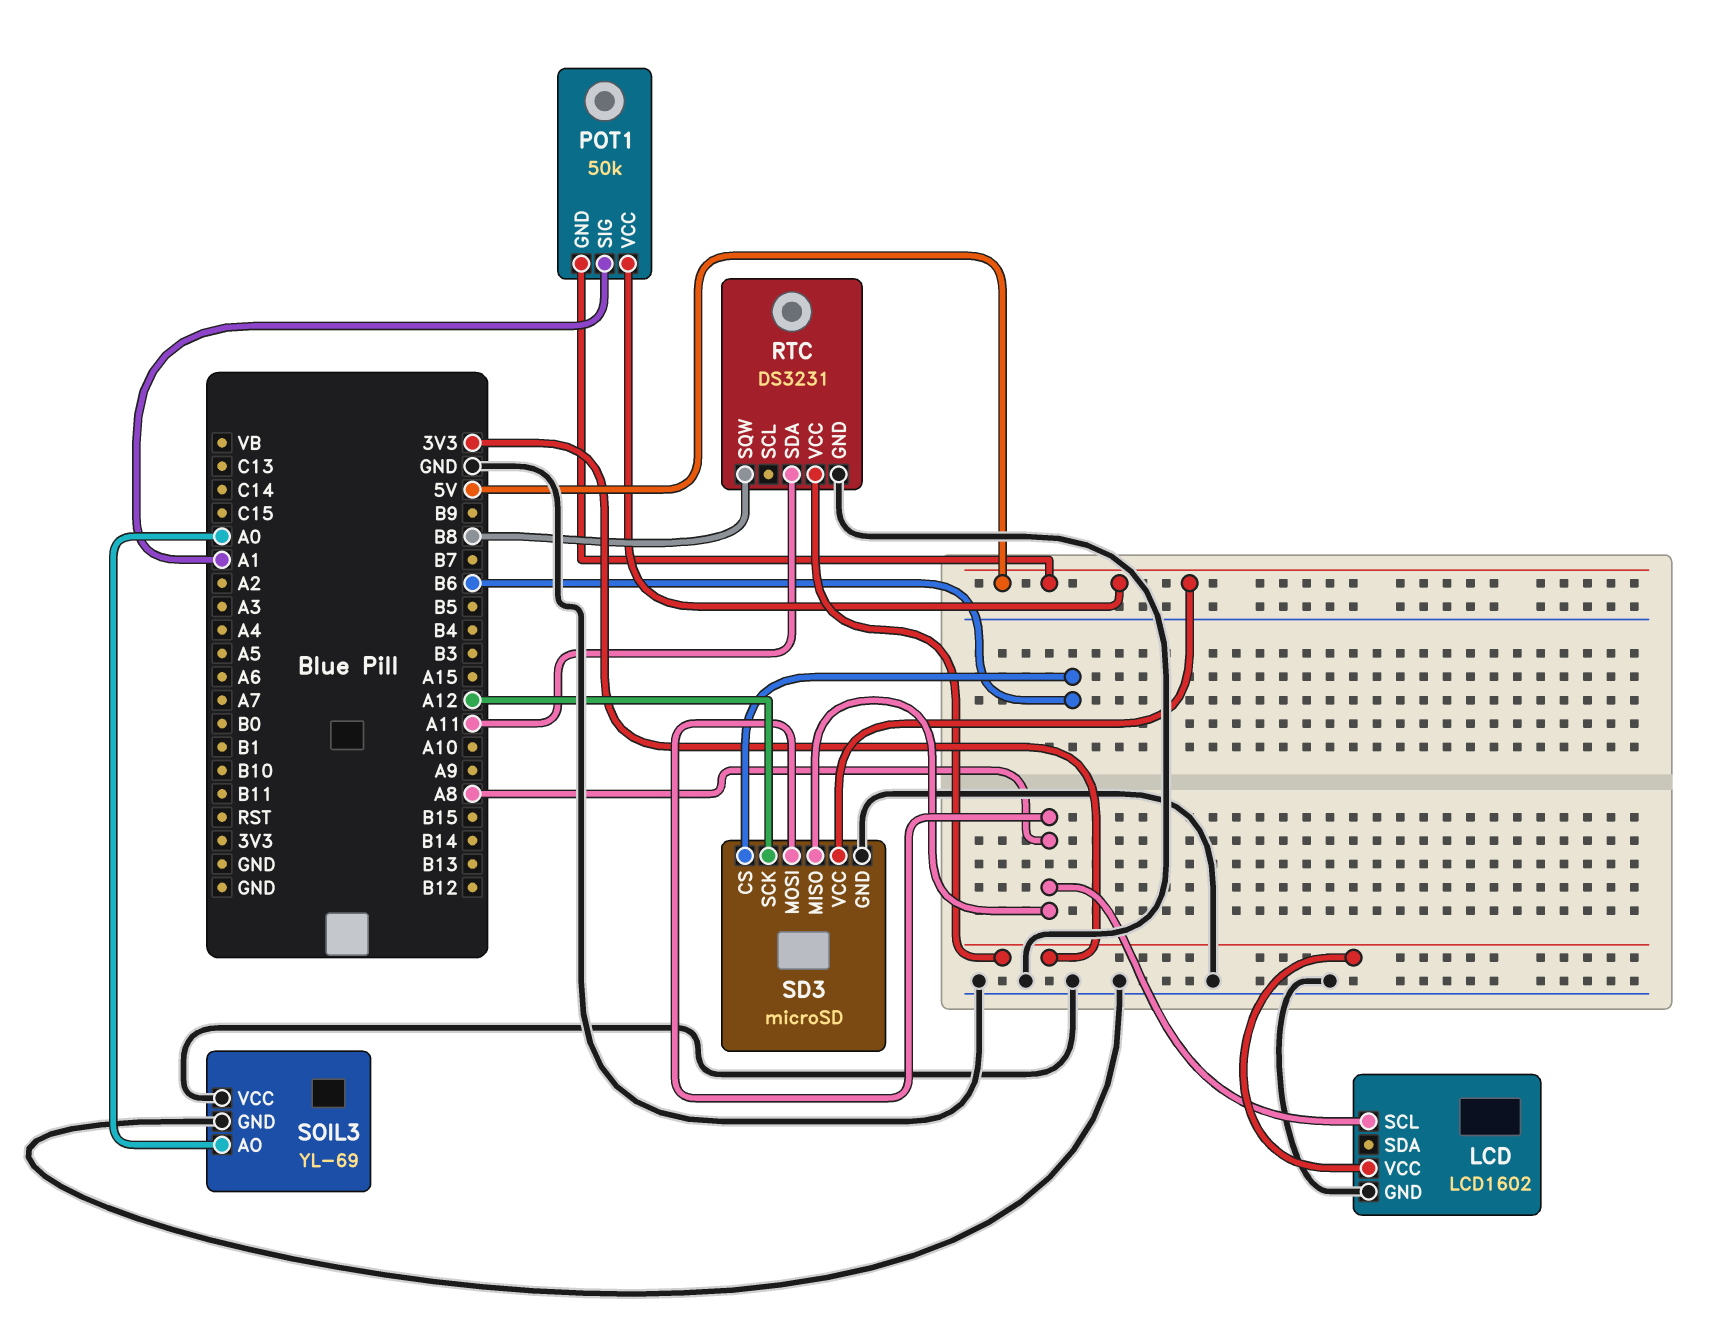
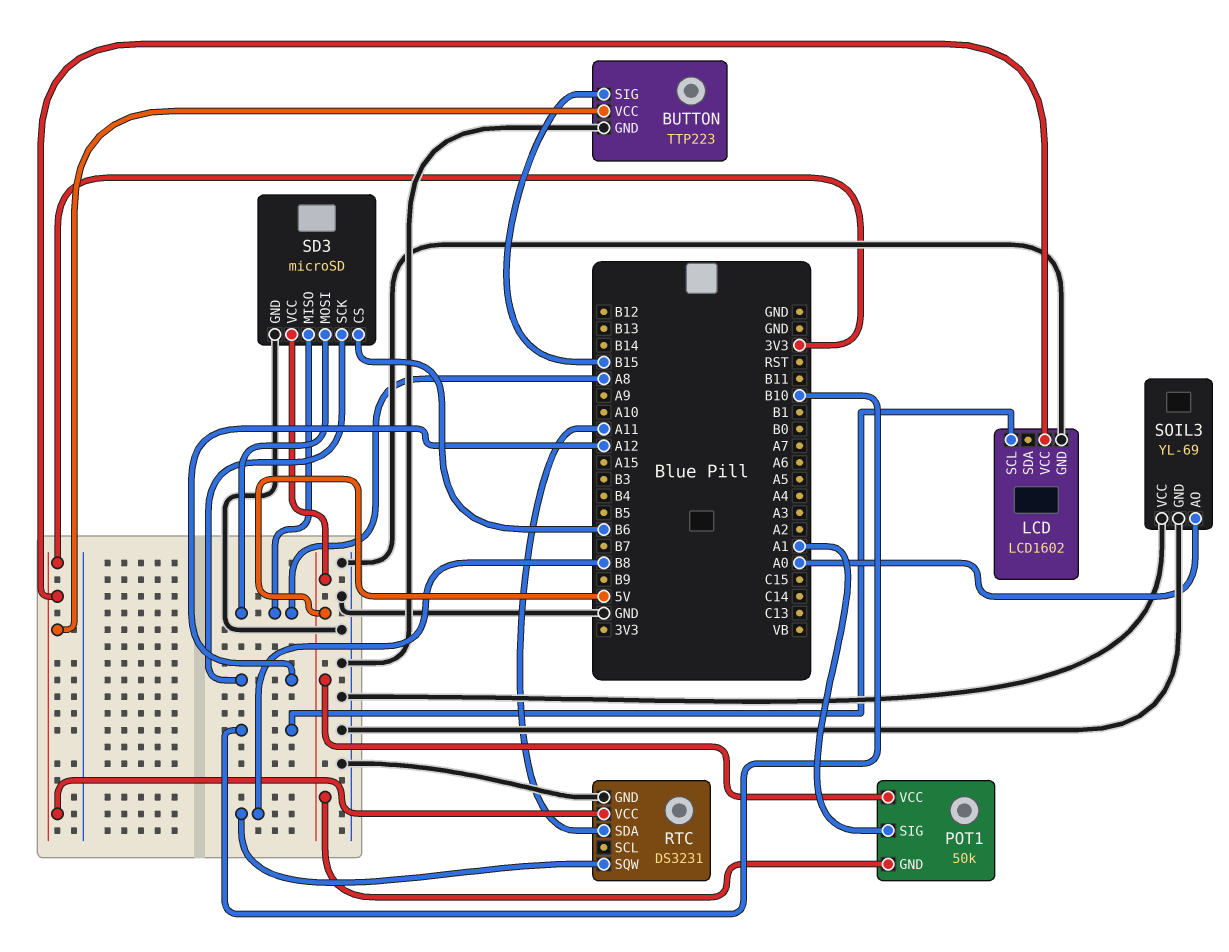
BUTTON: none -> TTP223
BUTTON pin GND: none -> GND
BUTTON pin SIG: none -> B15
BUTTON pin VCC: none -> 3V3
LCD pin SCL: A8 -> B10

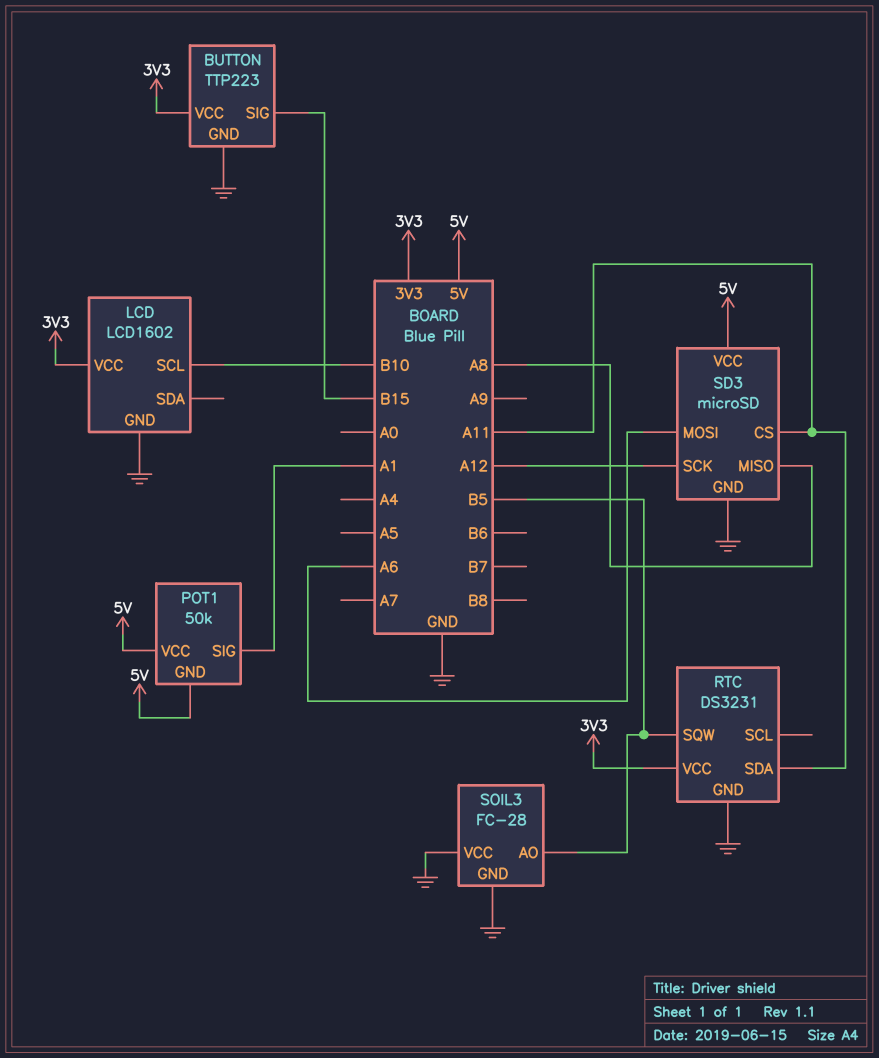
RTC pin SQW: B8 -> B5
SD3 pin CS: B6 -> A11
SD3 pin MOSI: A8 -> A6
SOIL3: YL-69 -> FC-28
SOIL3 pin AO: A0 -> B5

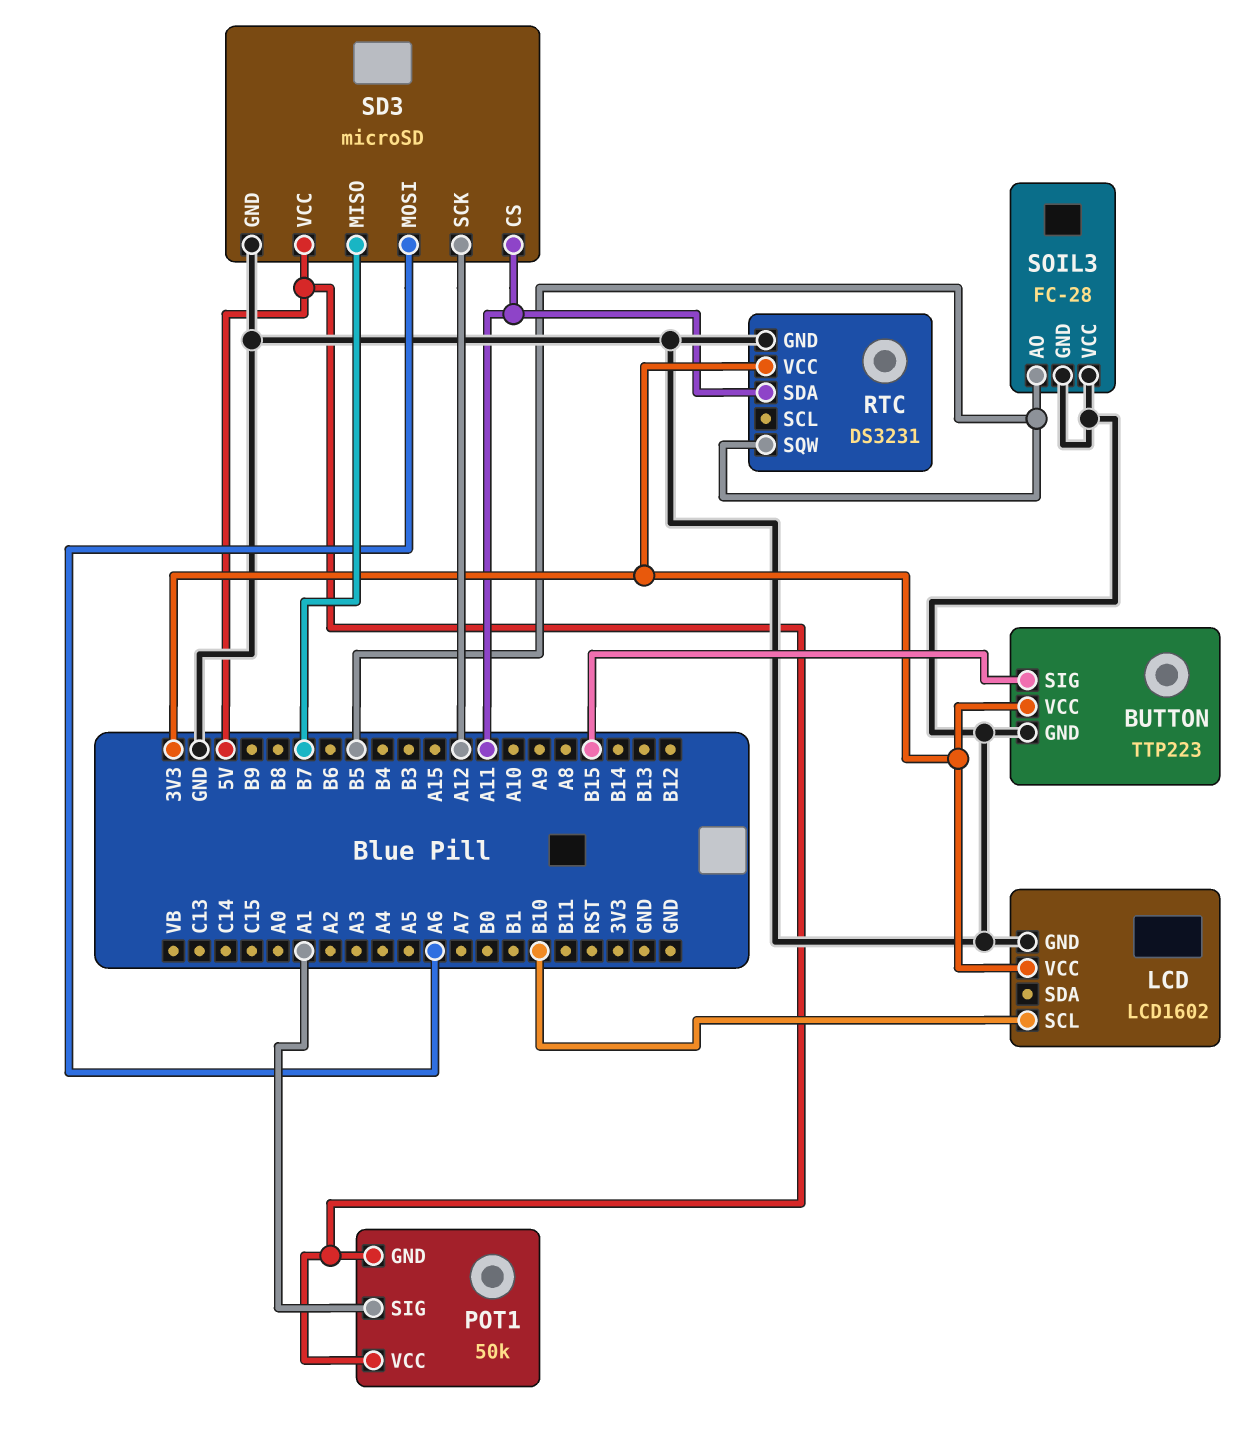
SD3 pin MISO: A8 -> B7

